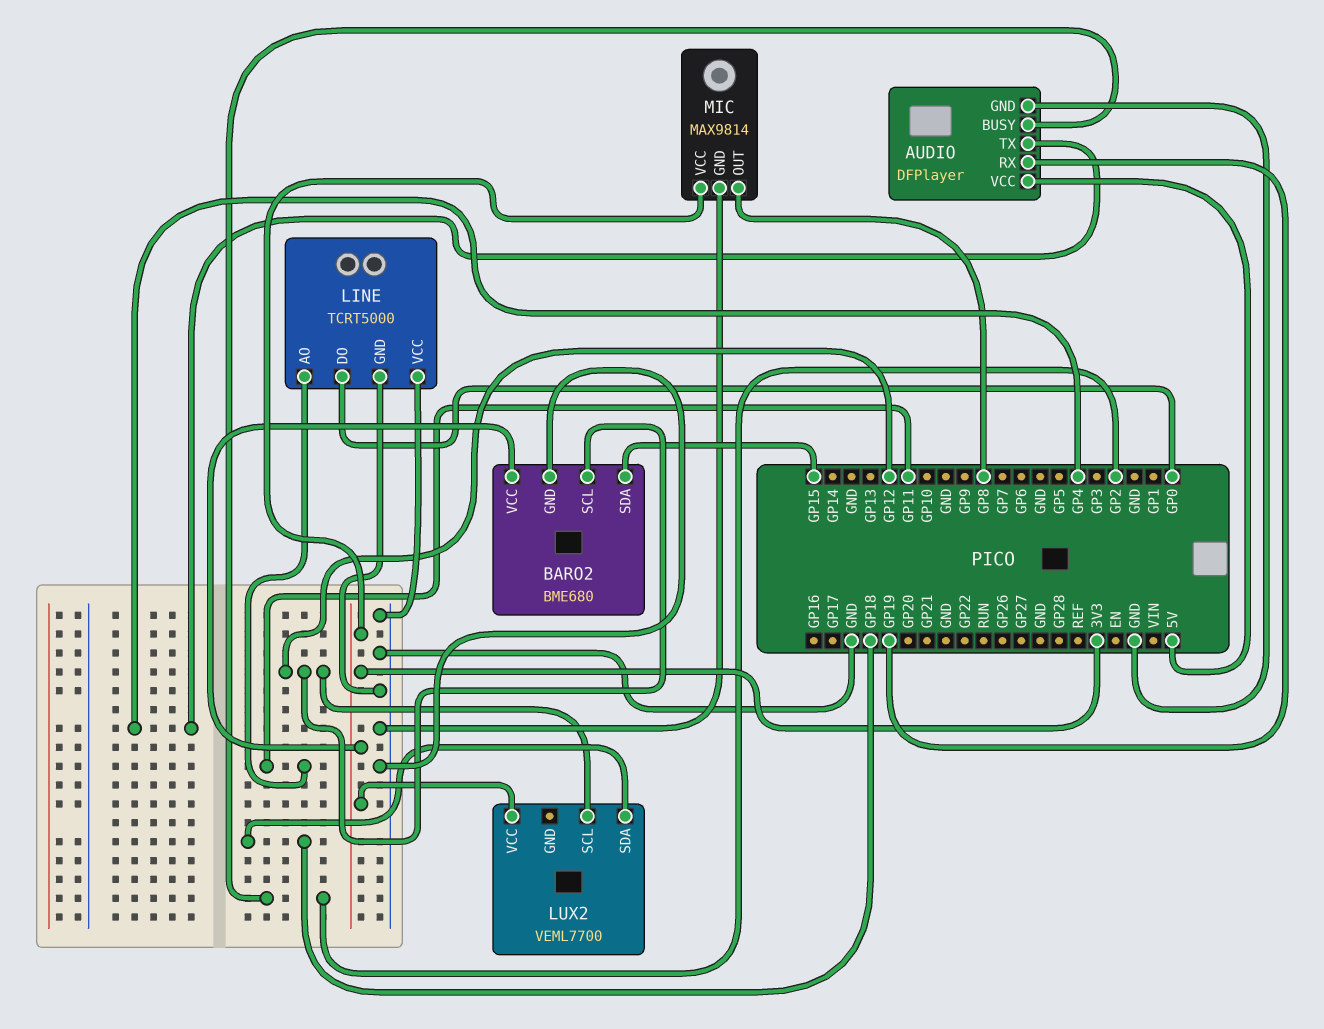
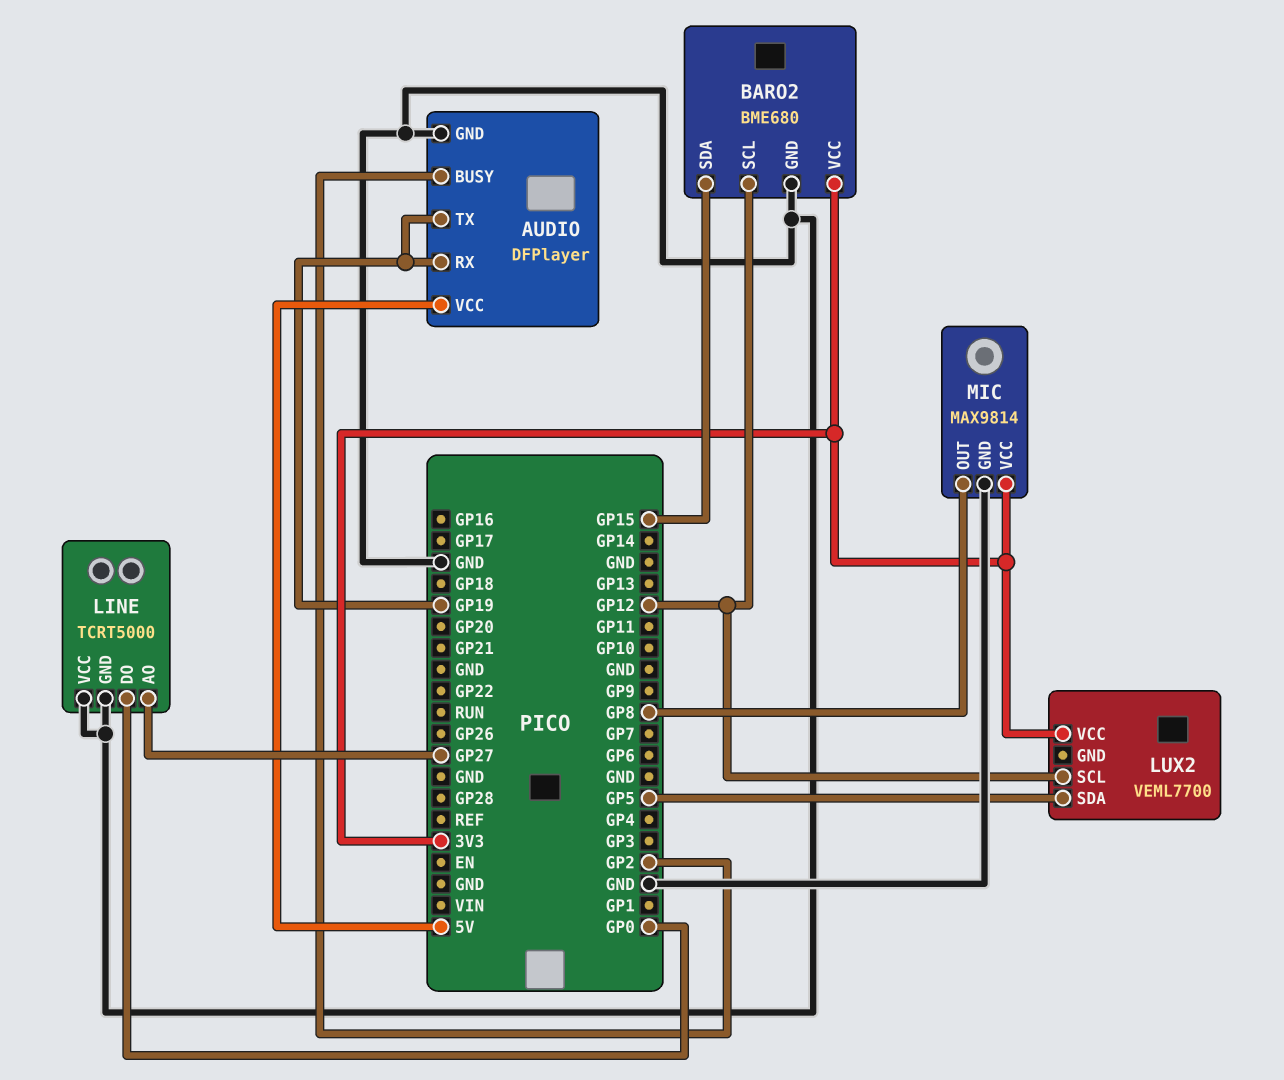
AUDIO pin TX: GP4 -> GP19
LINE pin AO: GP11 -> GP27
LUX2 pin SDA: GP18 -> GP5

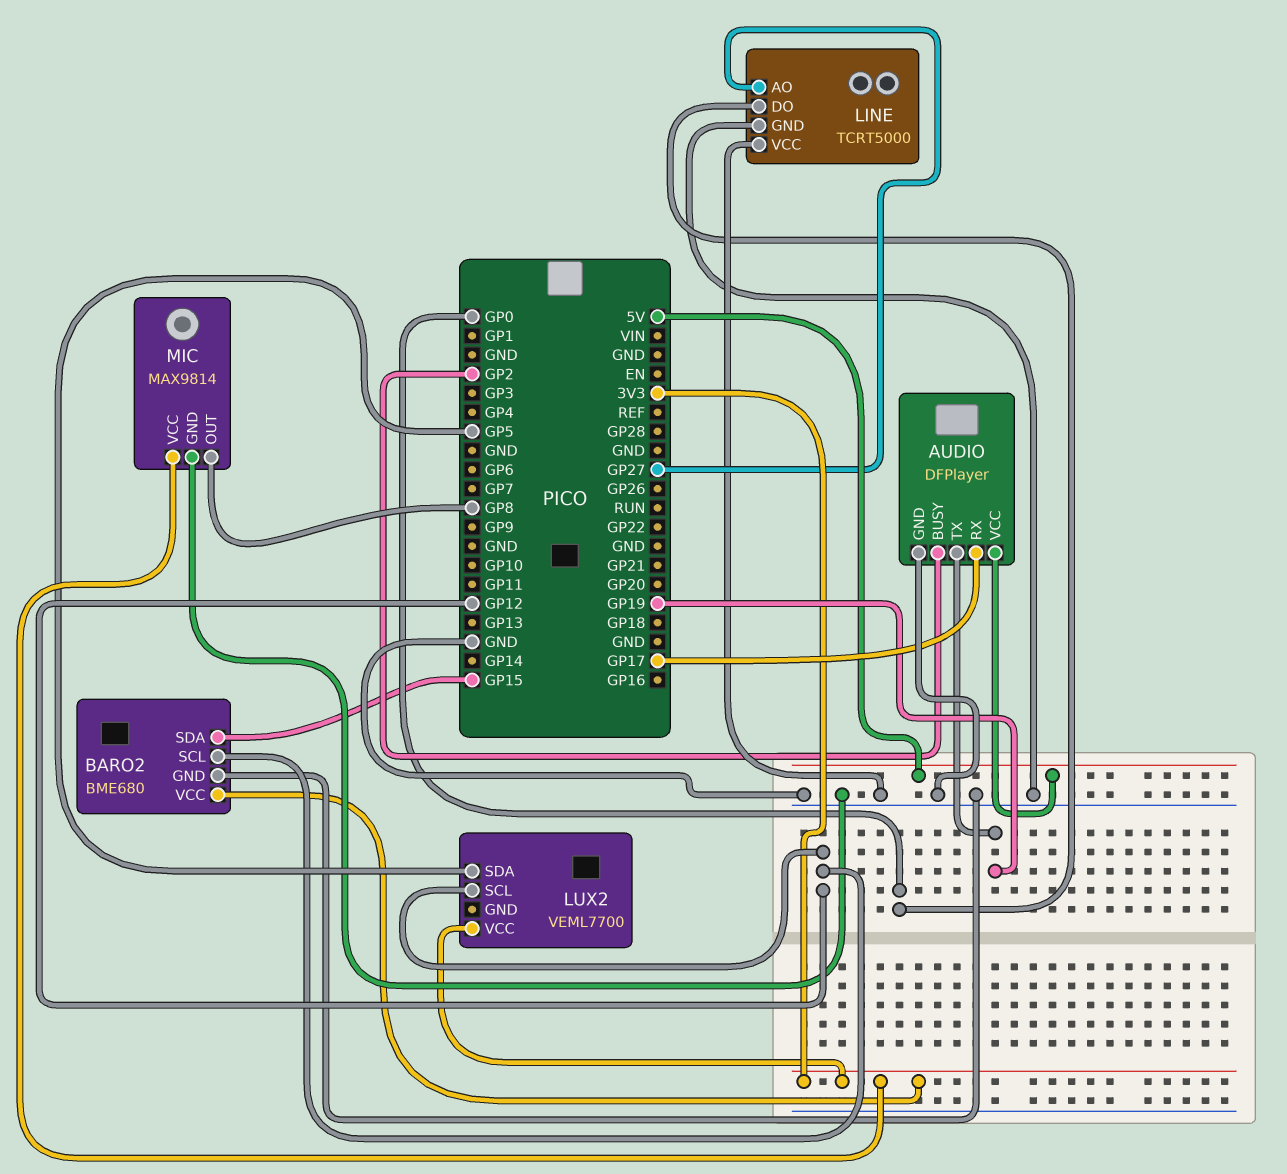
AUDIO pin RX: GP19 -> GP17

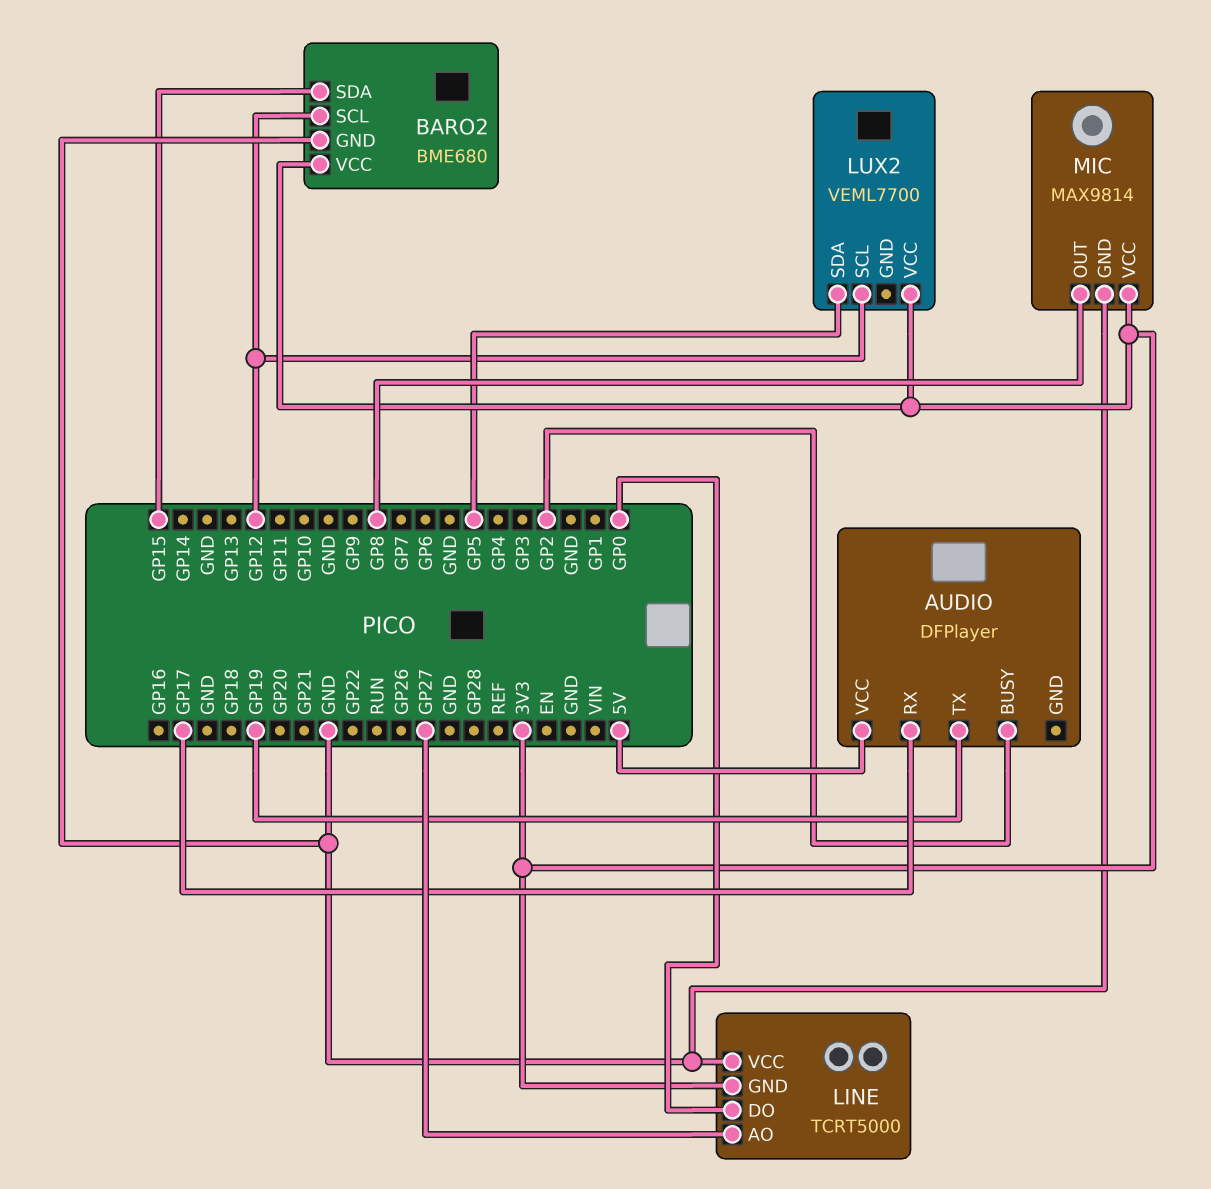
AUDIO pin GND: GND -> none
LINE pin GND: GND -> 3V3

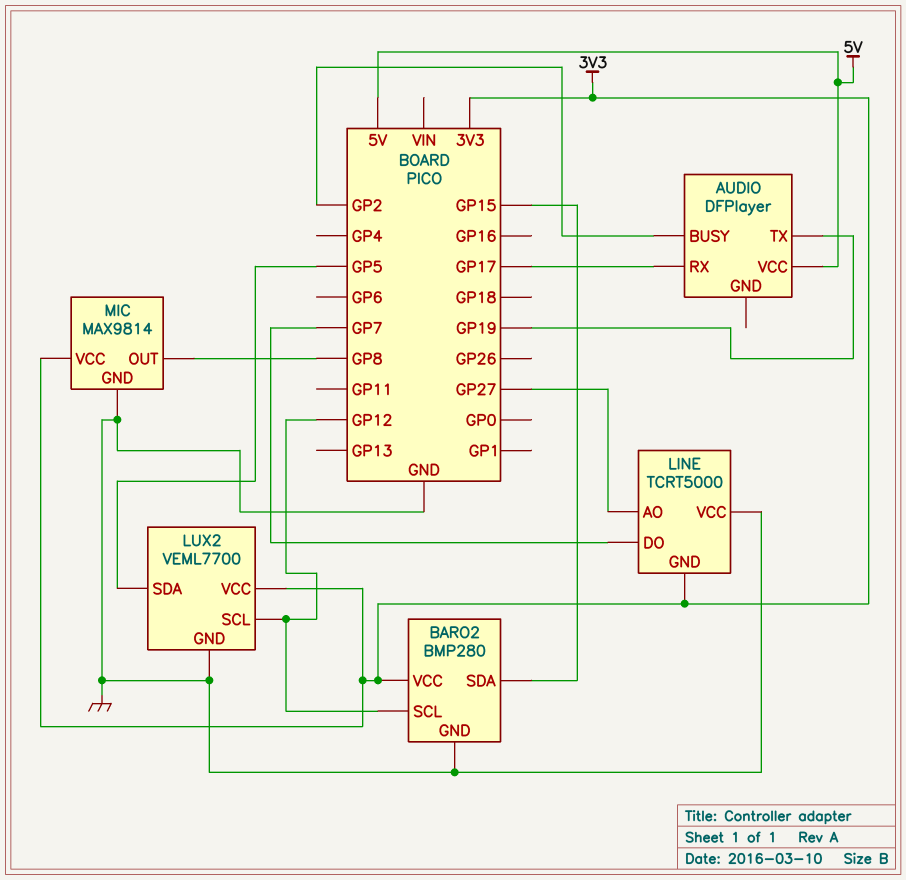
BARO2: BME680 -> BMP280
LINE pin DO: GP0 -> GP7
LUX2 pin GND: none -> GND

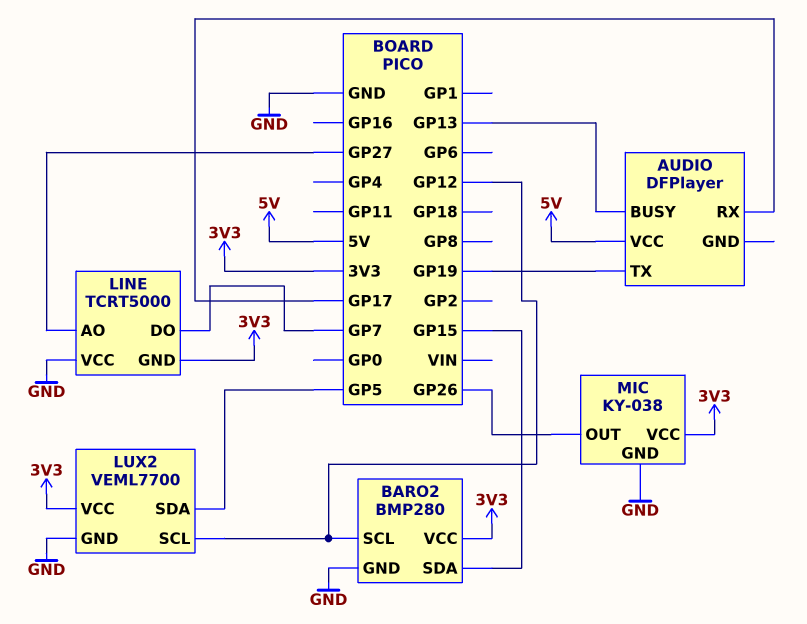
AUDIO pin BUSY: GP2 -> GP13
MIC: MAX9814 -> KY-038
MIC pin OUT: GP8 -> GP26

